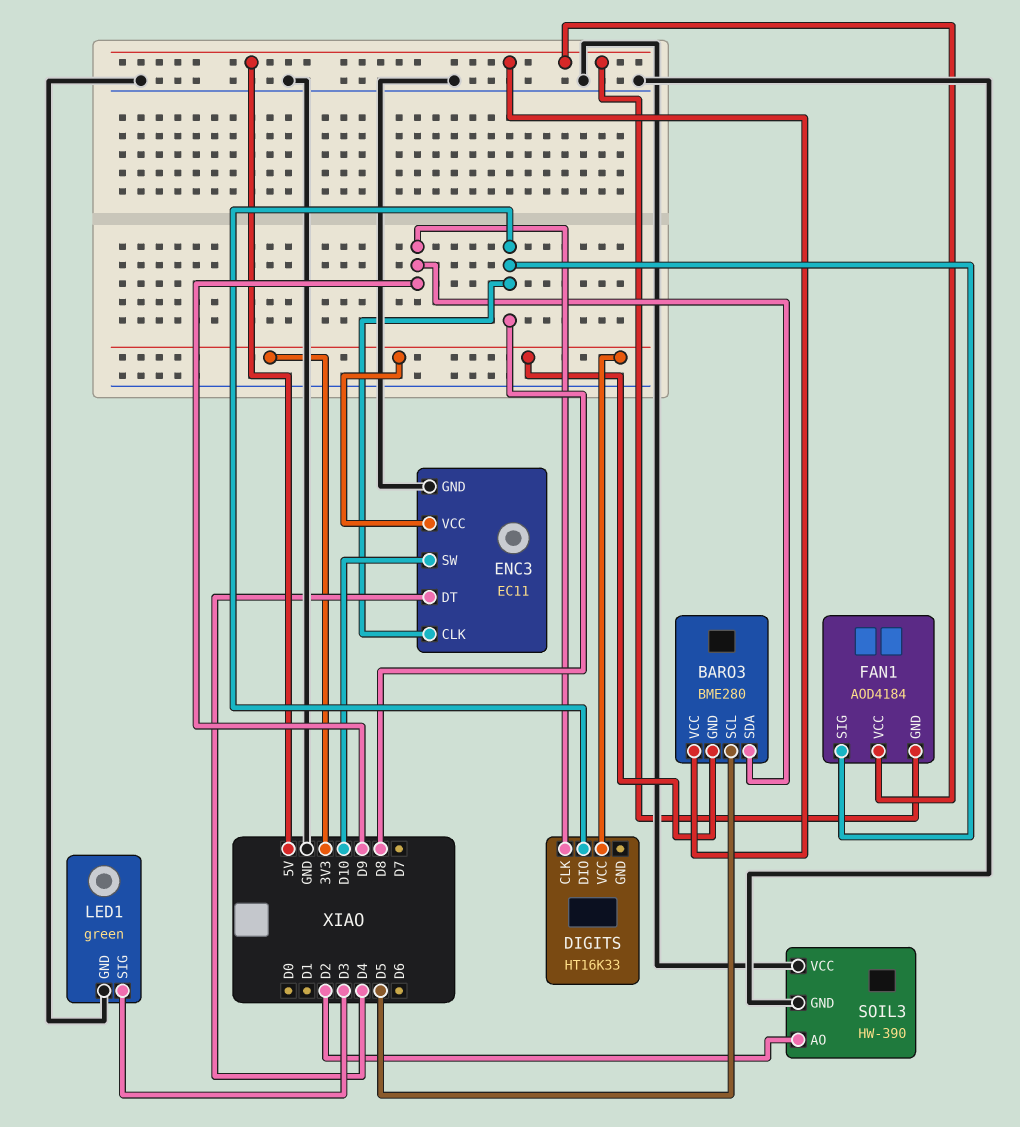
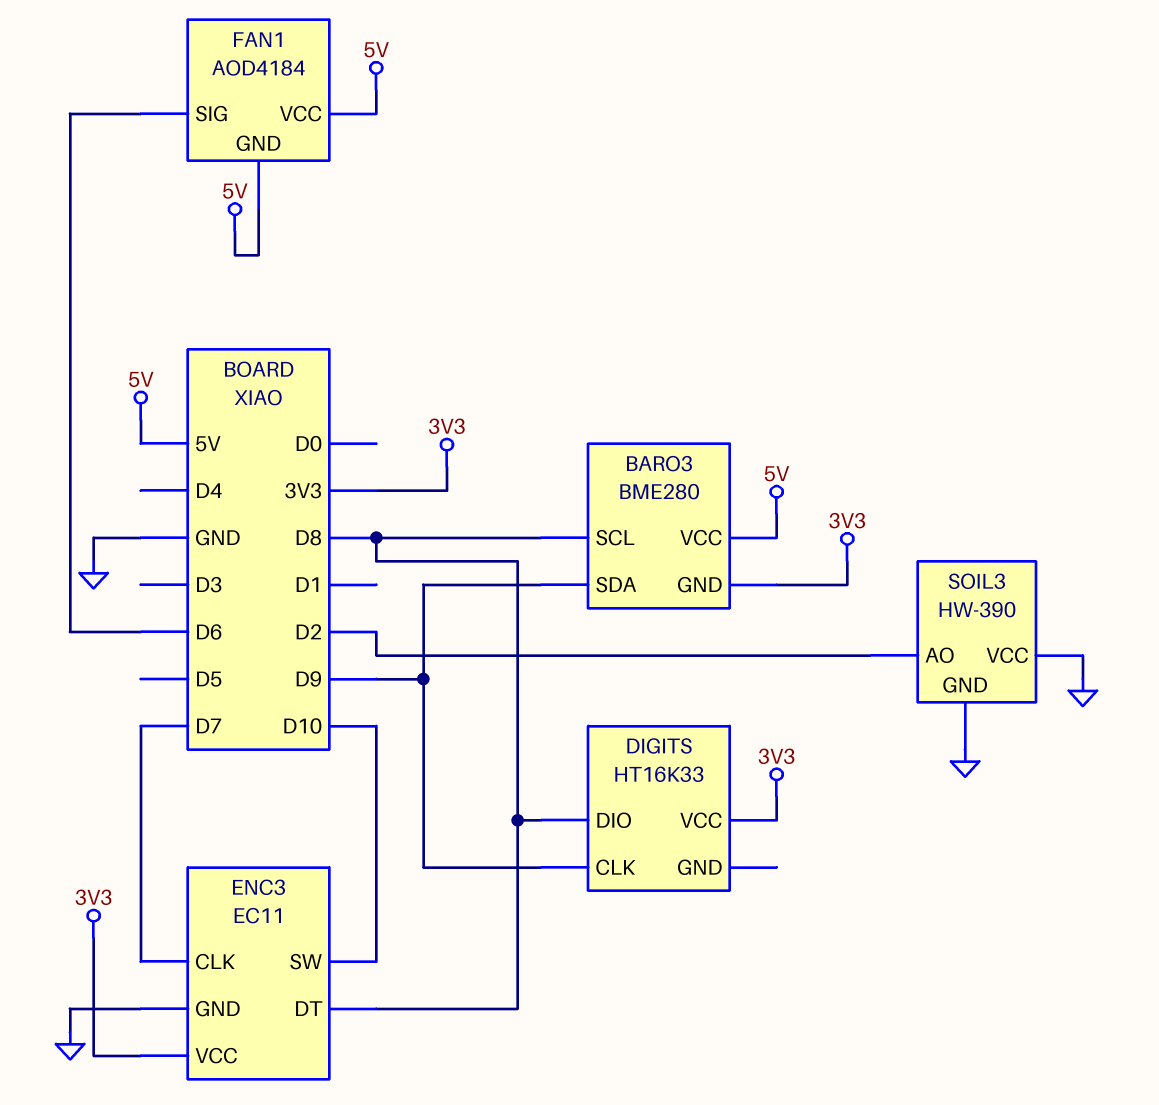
BARO3 pin SCL: D5 -> D8
ENC3 pin CLK: D8 -> D7
ENC3 pin DT: D4 -> D8
FAN1 pin SIG: D8 -> D6
LED1: green -> none
LED1 pin GND: GND -> none
LED1 pin SIG: D3 -> none

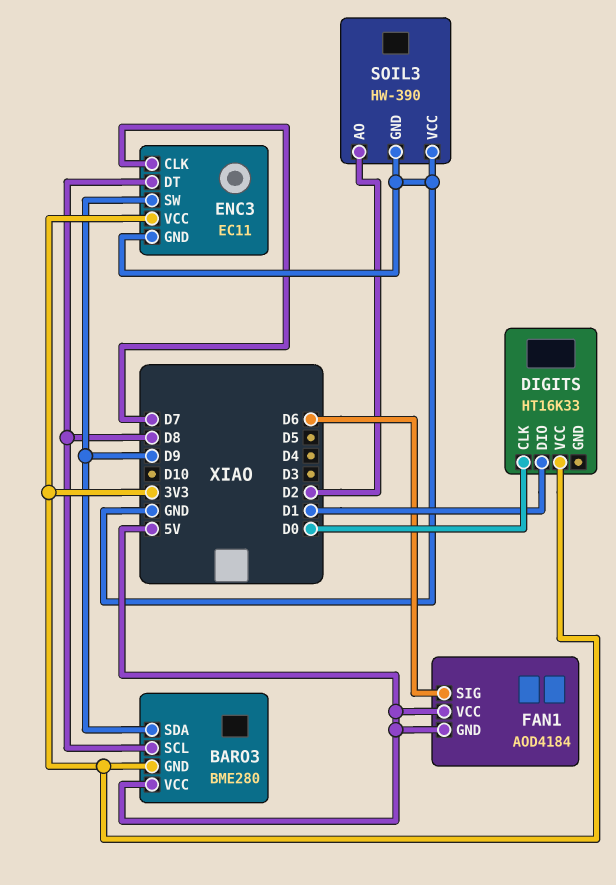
DIGITS pin CLK: D9 -> D0
DIGITS pin DIO: D8 -> D1
ENC3 pin SW: D10 -> D9

